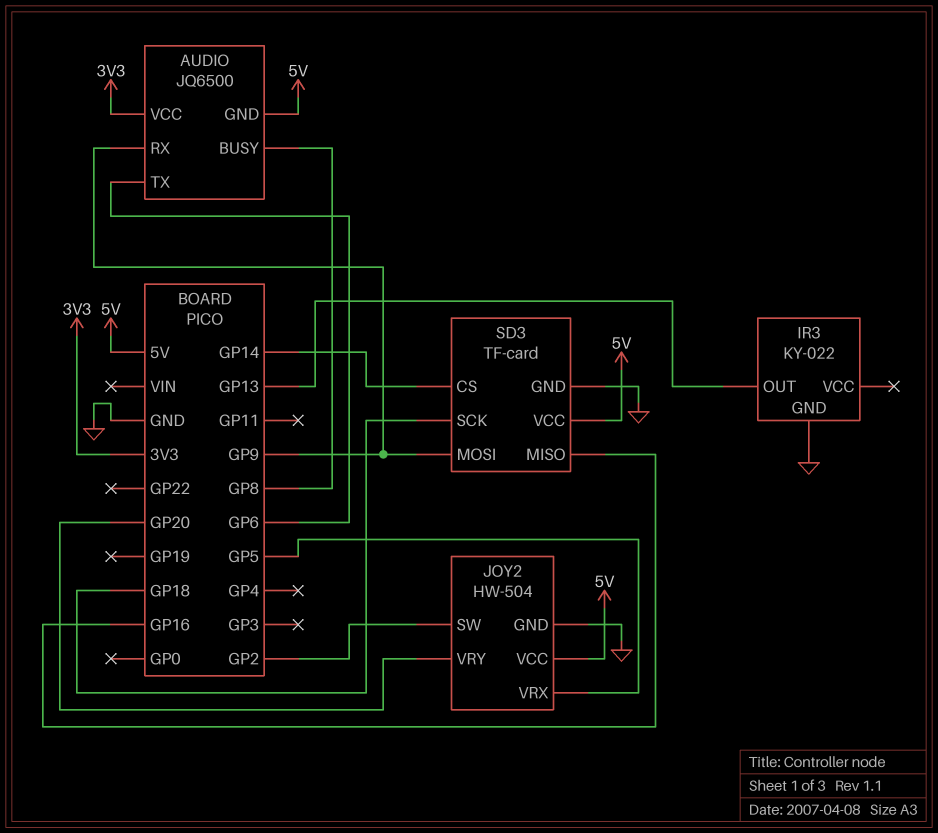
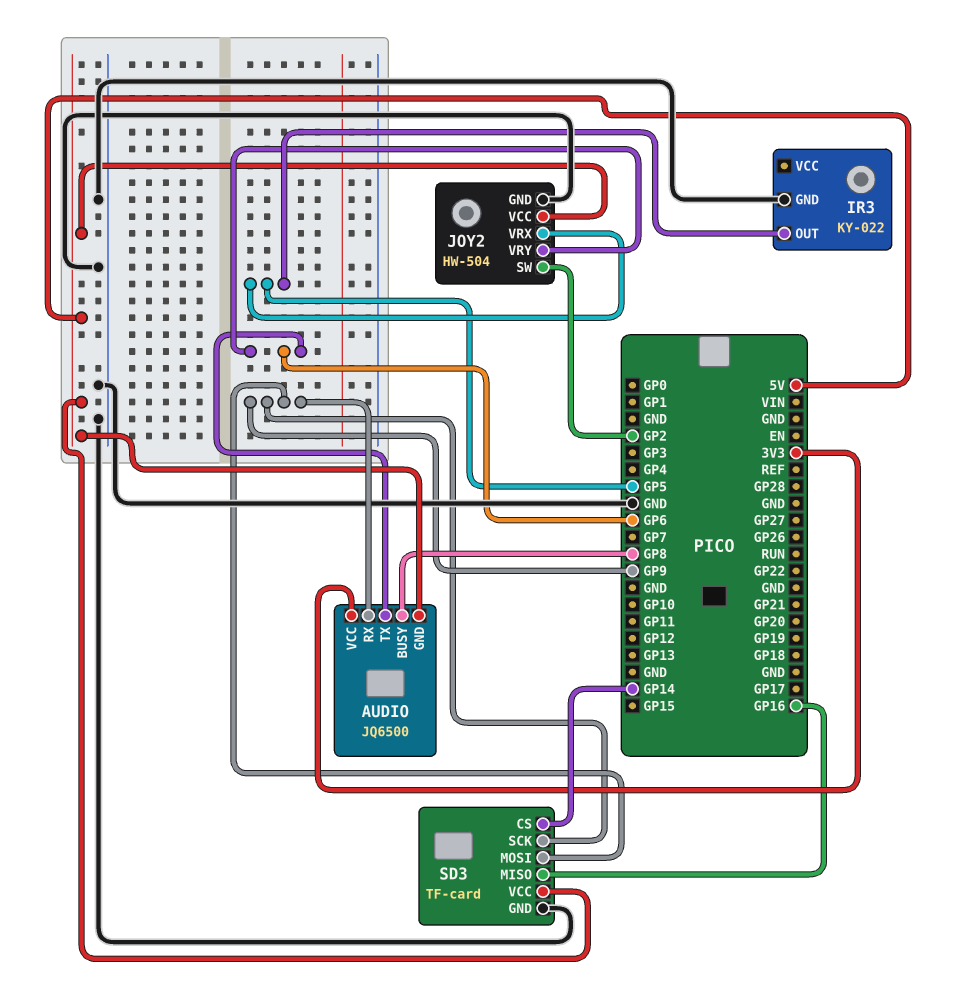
IR3 pin OUT: GP13 -> GP5
JOY2 pin VRY: GP20 -> GP6
SD3 pin SCK: GP18 -> GP9

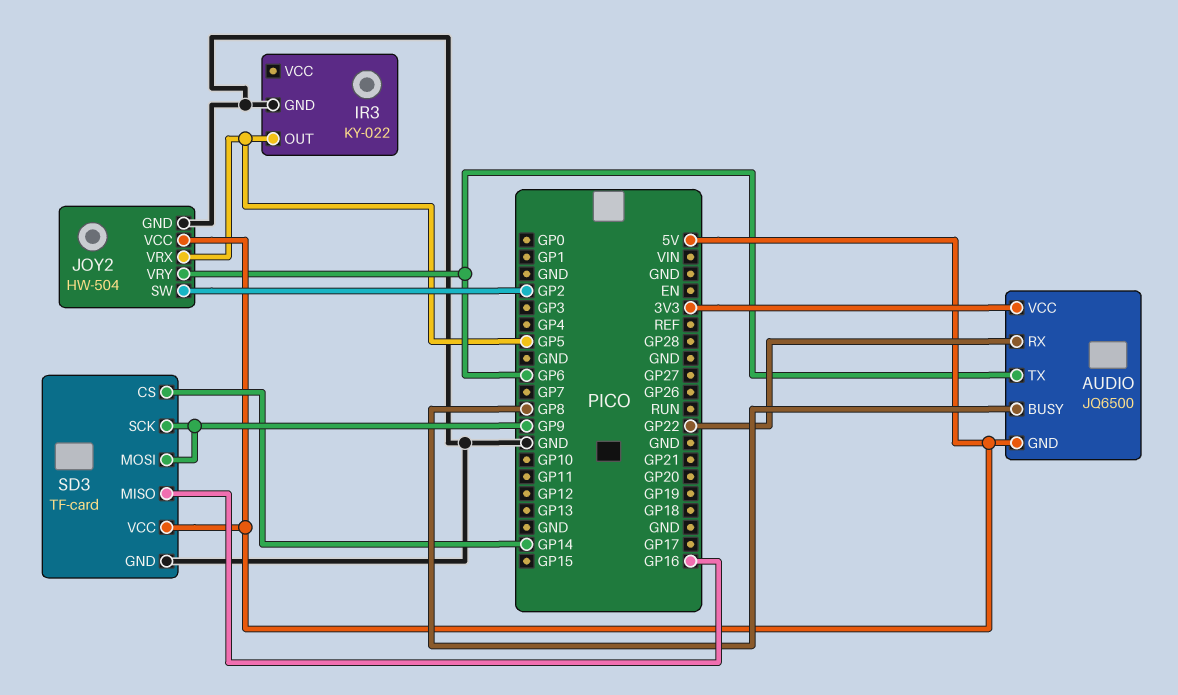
AUDIO pin RX: GP9 -> GP22

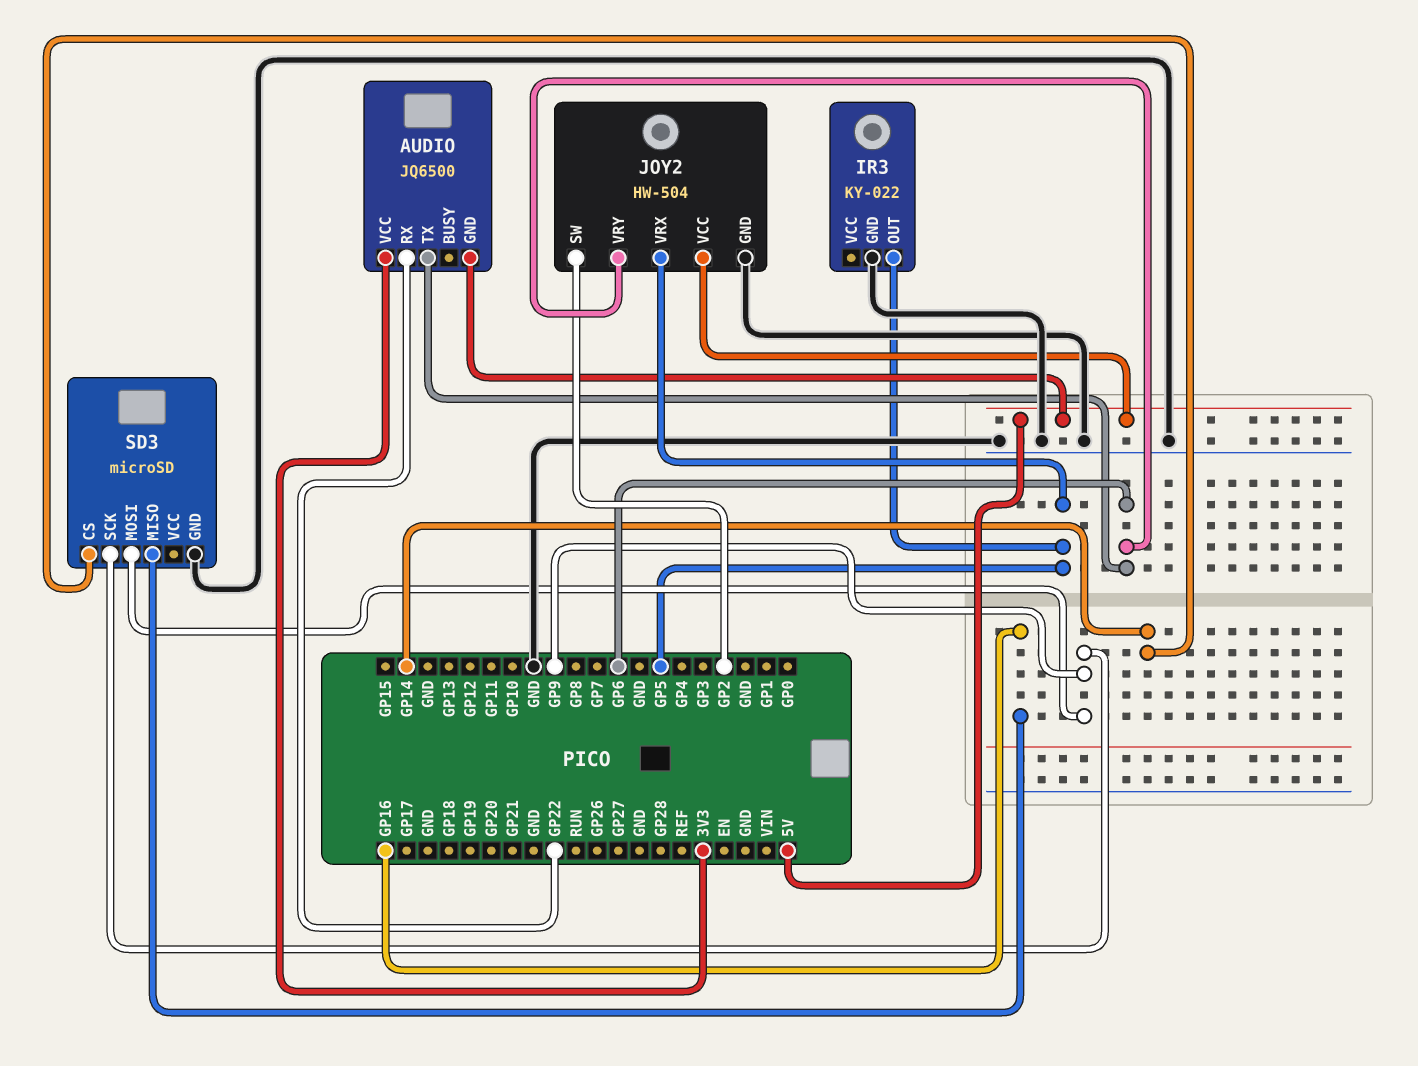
AUDIO pin BUSY: GP8 -> none
SD3: TF-card -> microSD
SD3 pin VCC: 5V -> none

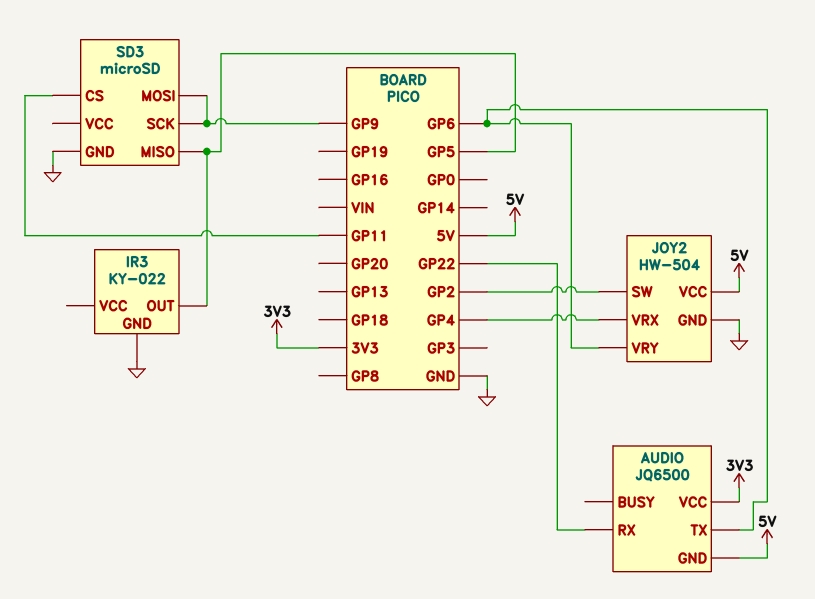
JOY2 pin VRX: GP5 -> GP4
SD3 pin CS: GP14 -> GP11
SD3 pin MISO: GP16 -> GP5

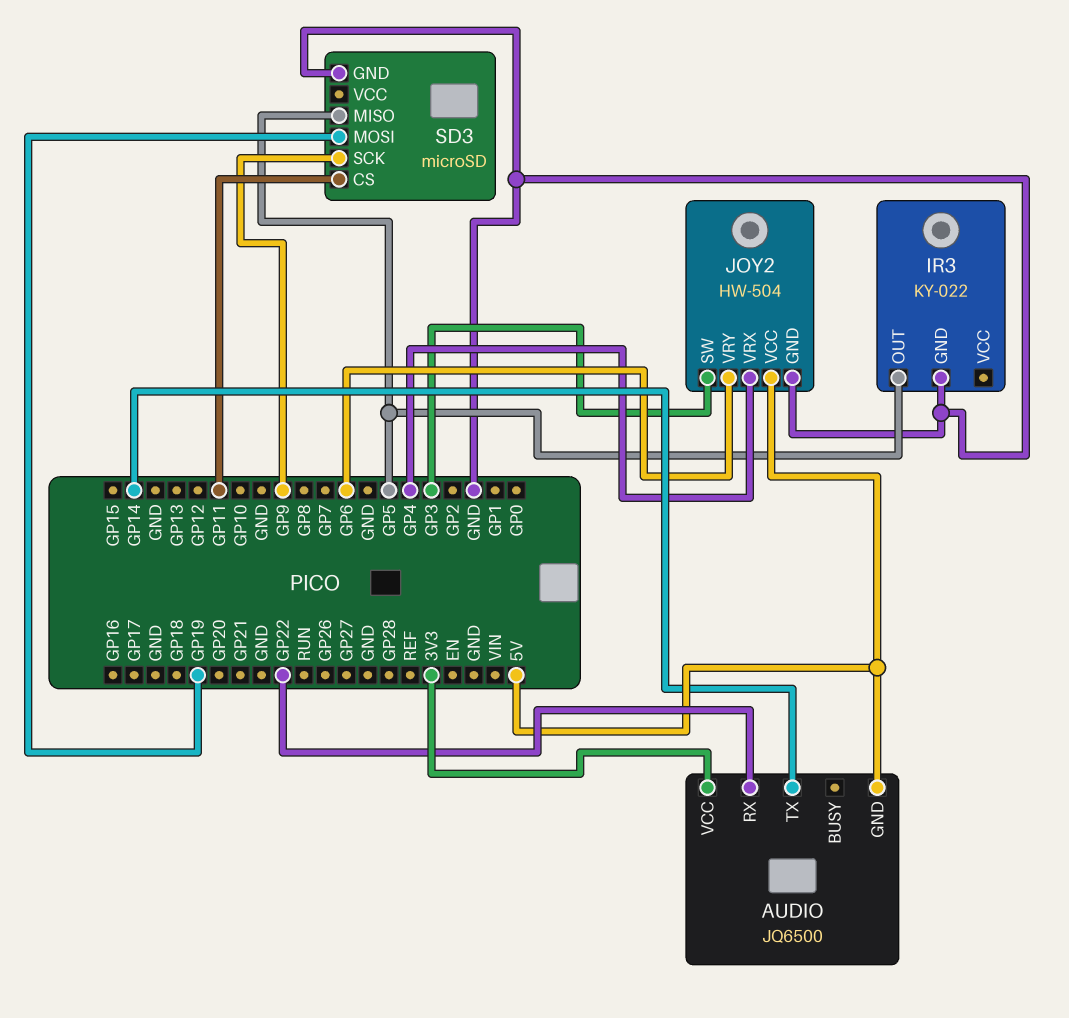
AUDIO pin TX: GP6 -> GP14
JOY2 pin SW: GP2 -> GP3
SD3 pin MOSI: GP9 -> GP19

